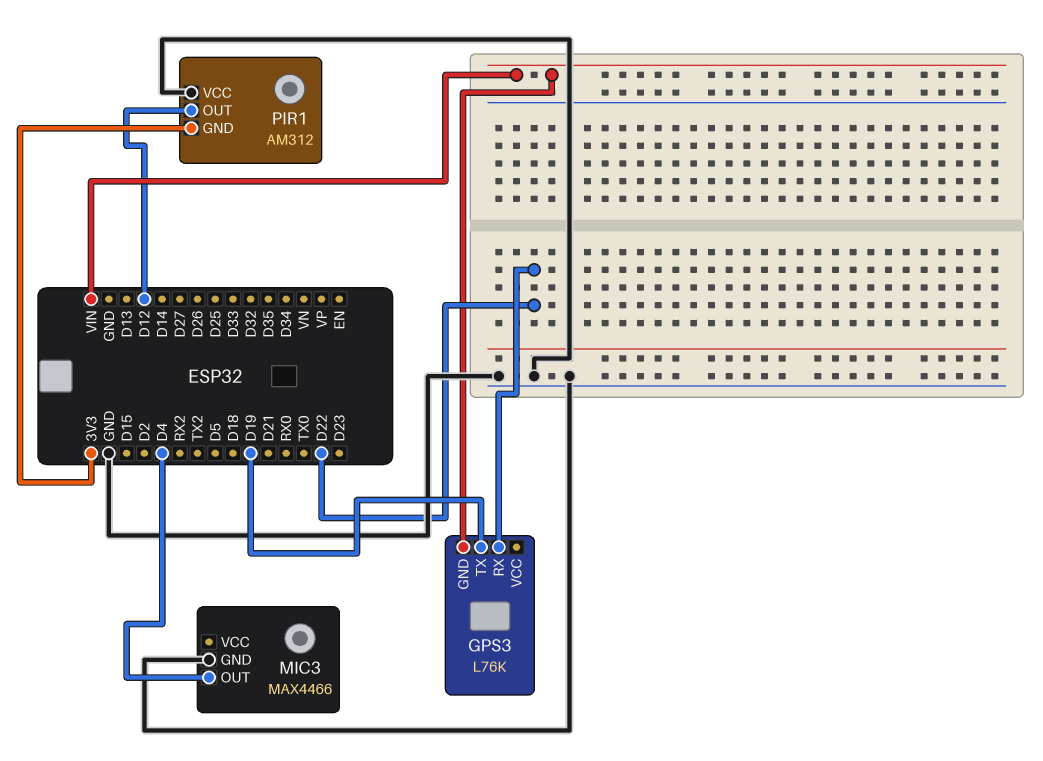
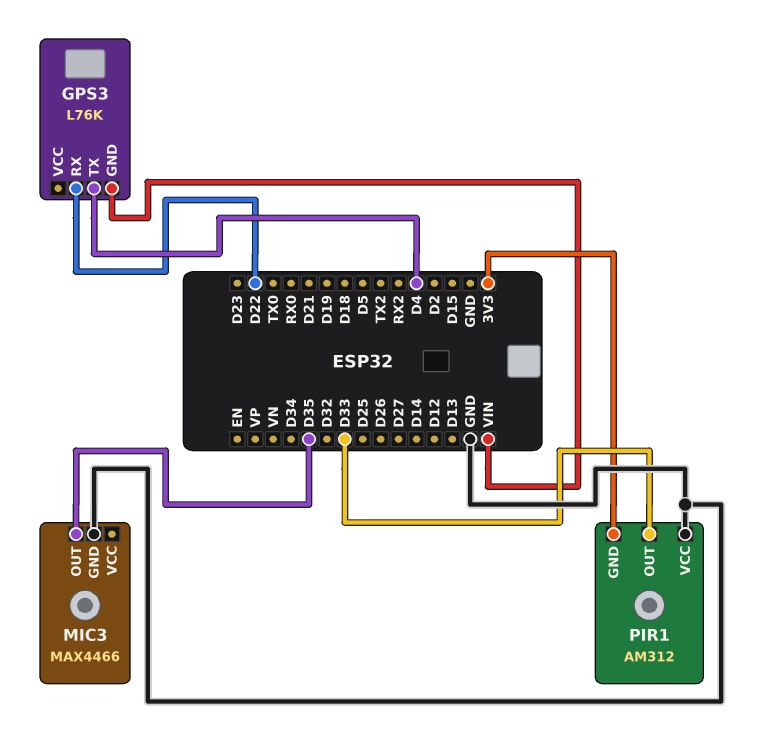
GPS3 pin TX: D19 -> D4
MIC3 pin OUT: D4 -> D35
PIR1 pin OUT: D12 -> D33

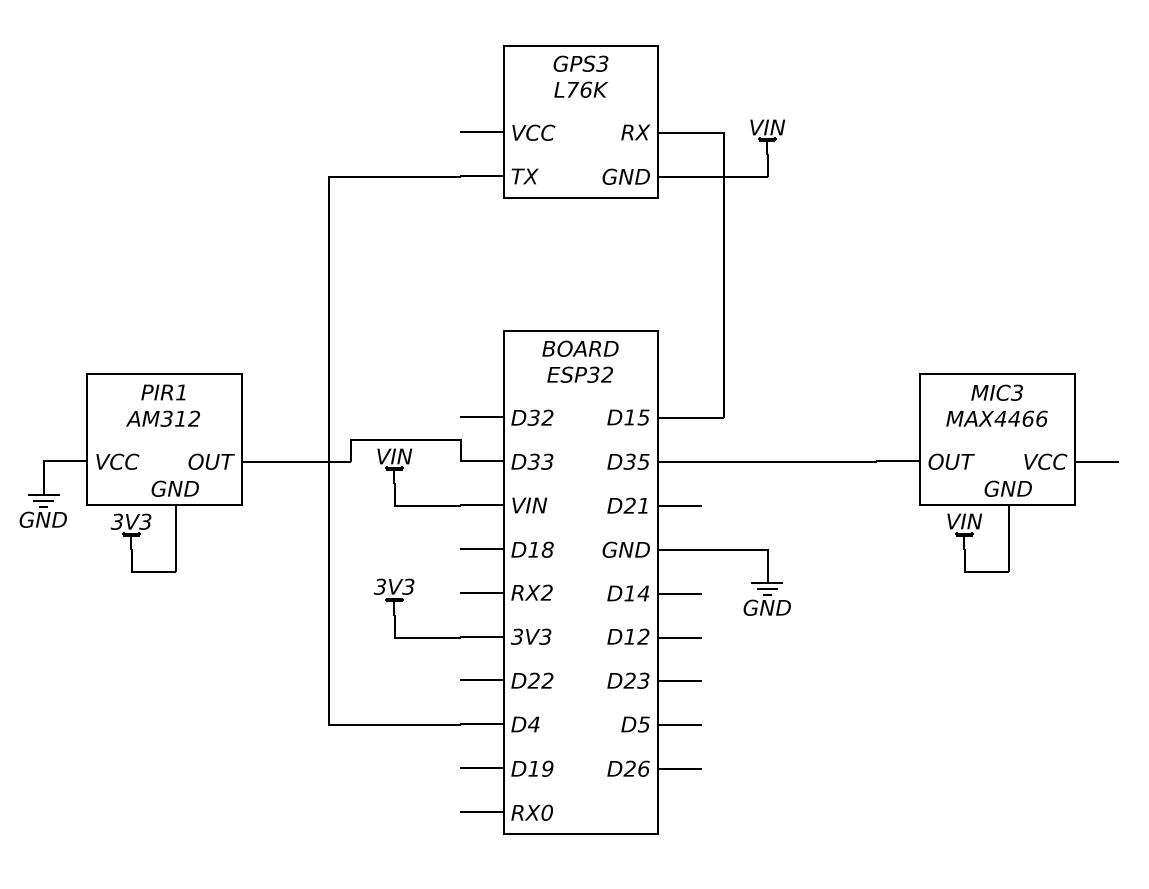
GPS3 pin RX: D22 -> D15
MIC3 pin GND: GND -> VIN

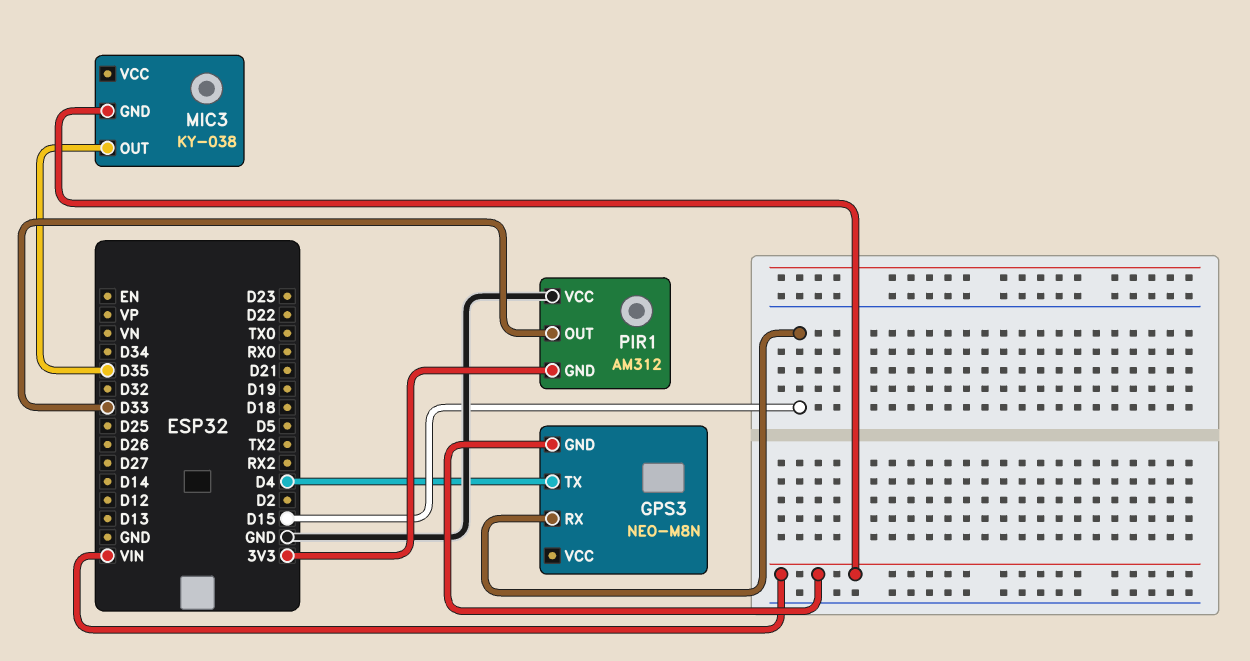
GPS3: L76K -> NEO-M8N
MIC3: MAX4466 -> KY-038

